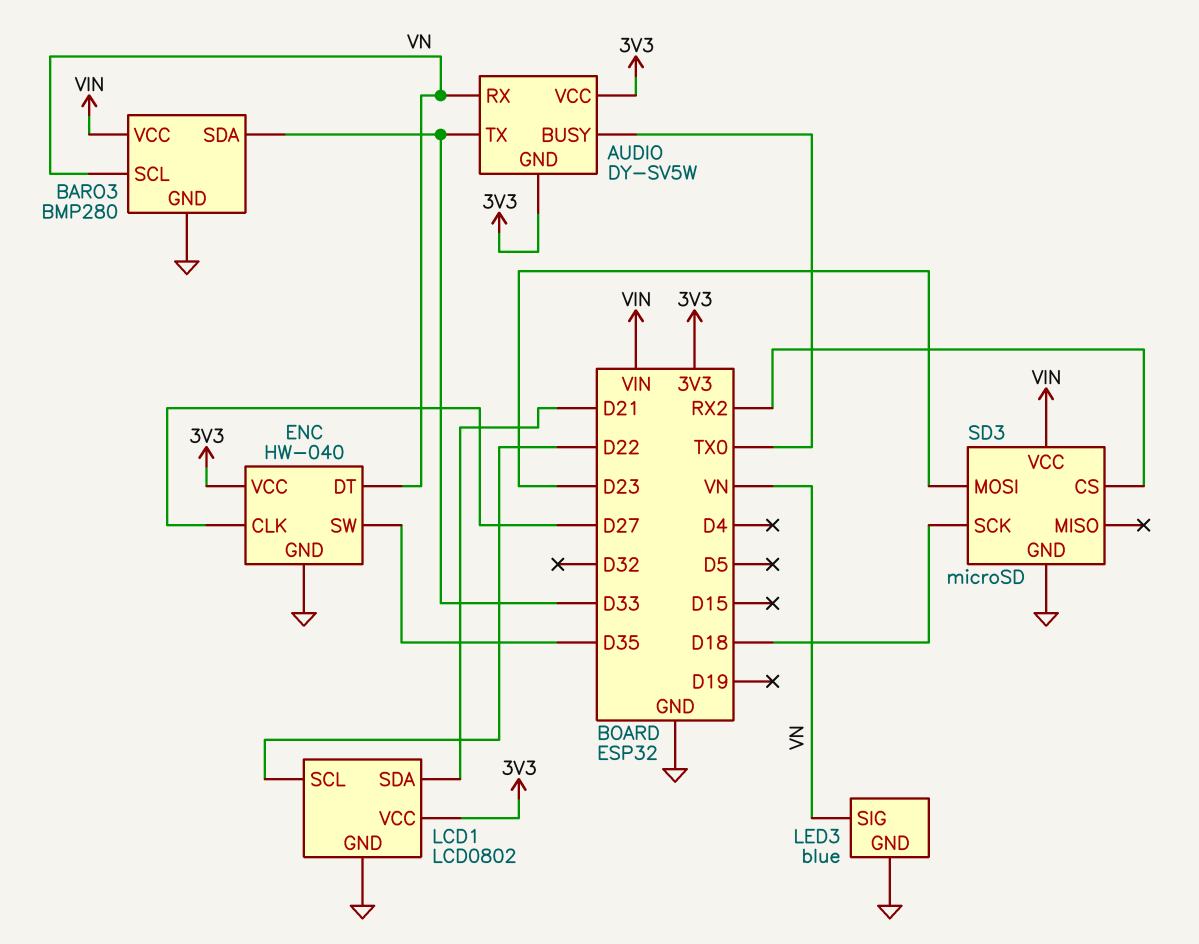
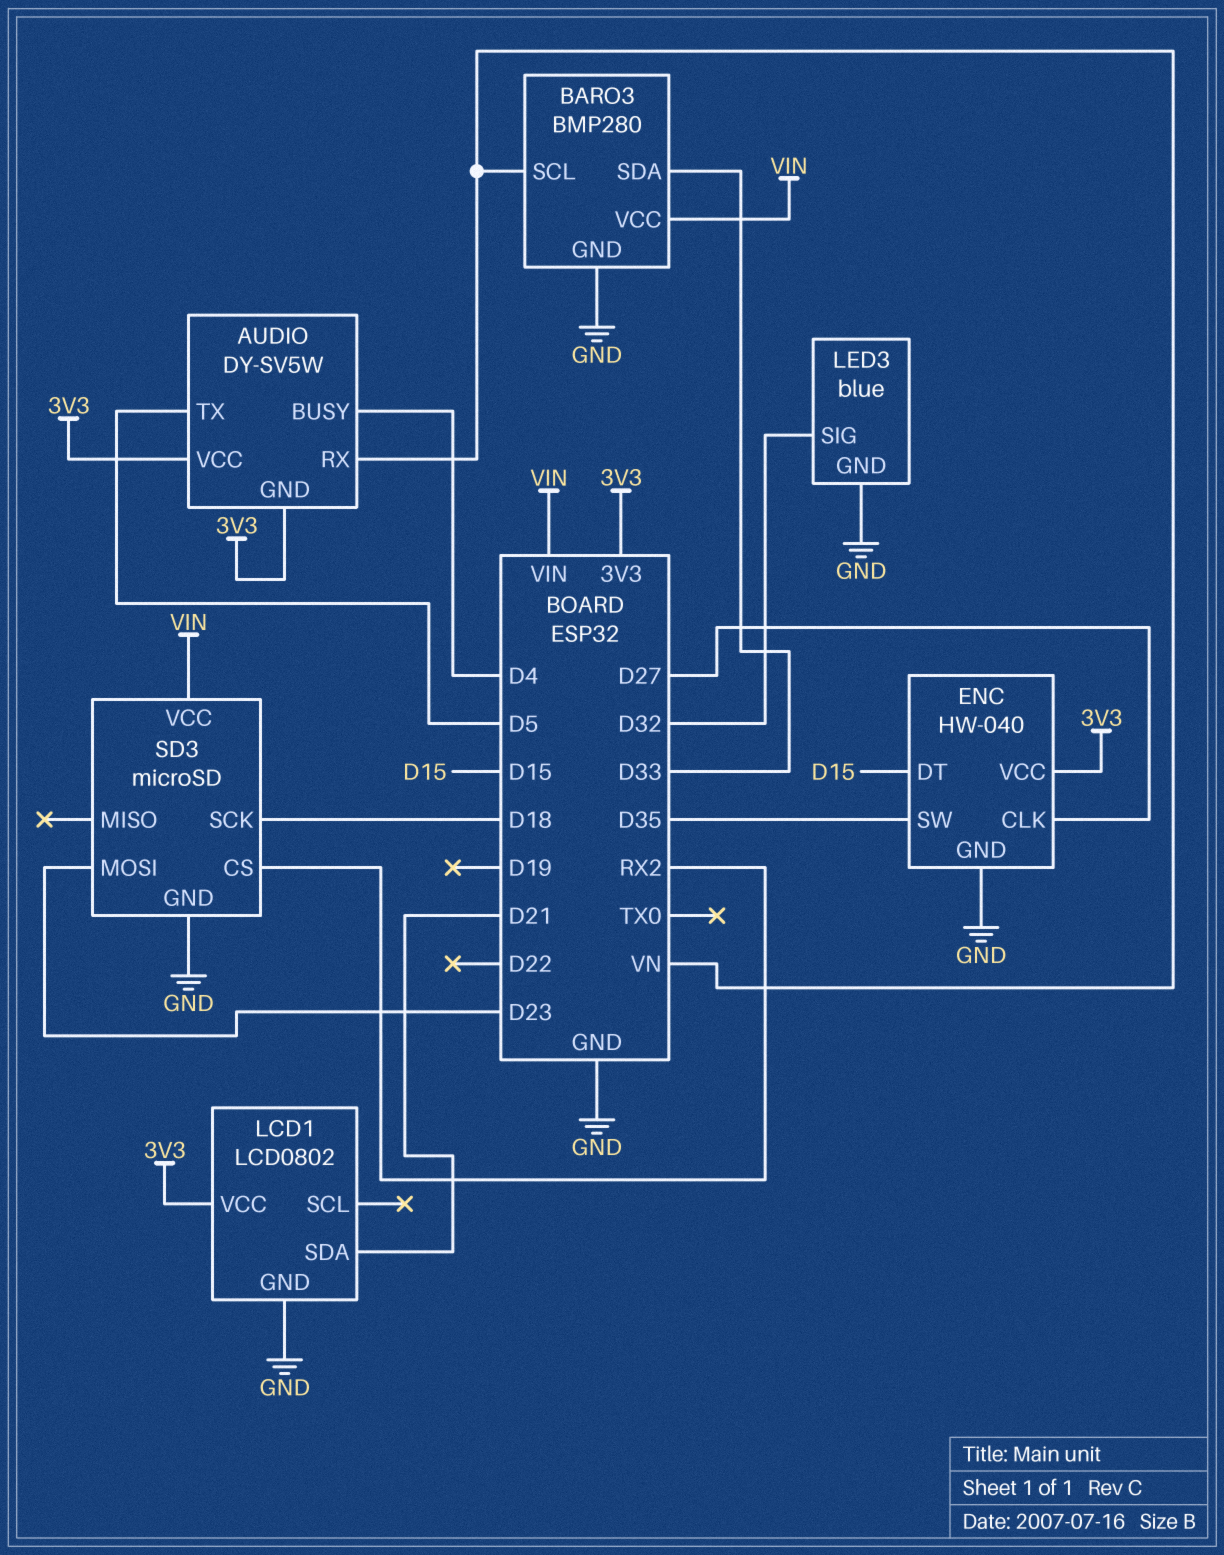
AUDIO pin BUSY: TX0 -> D4
AUDIO pin TX: D33 -> D5
ENC pin DT: VN -> D15
LCD1 pin SCL: D22 -> none
LED3 pin SIG: VN -> D32

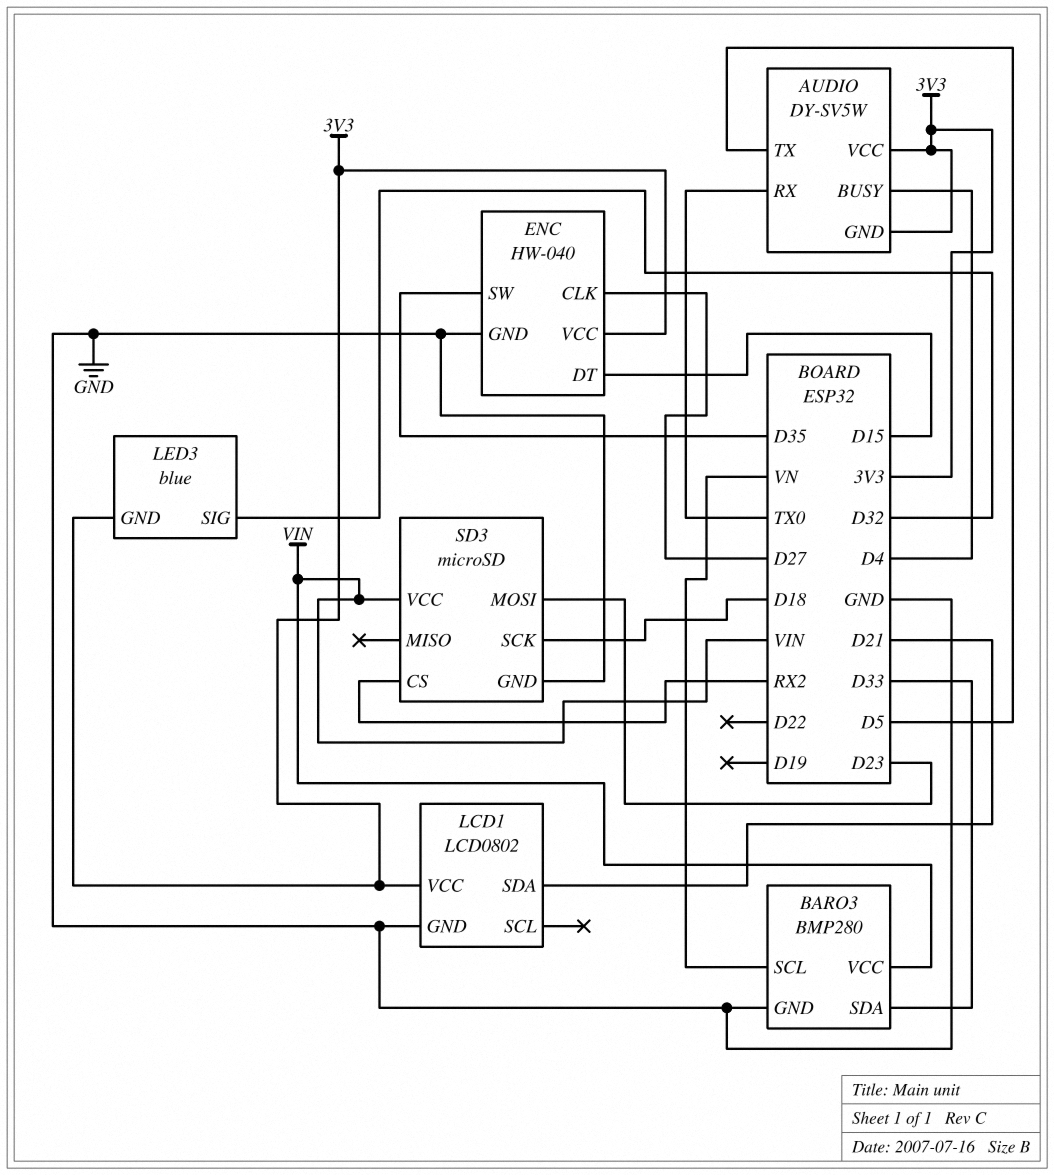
AUDIO pin RX: VN -> TX0
LED3 pin GND: GND -> 3V3

